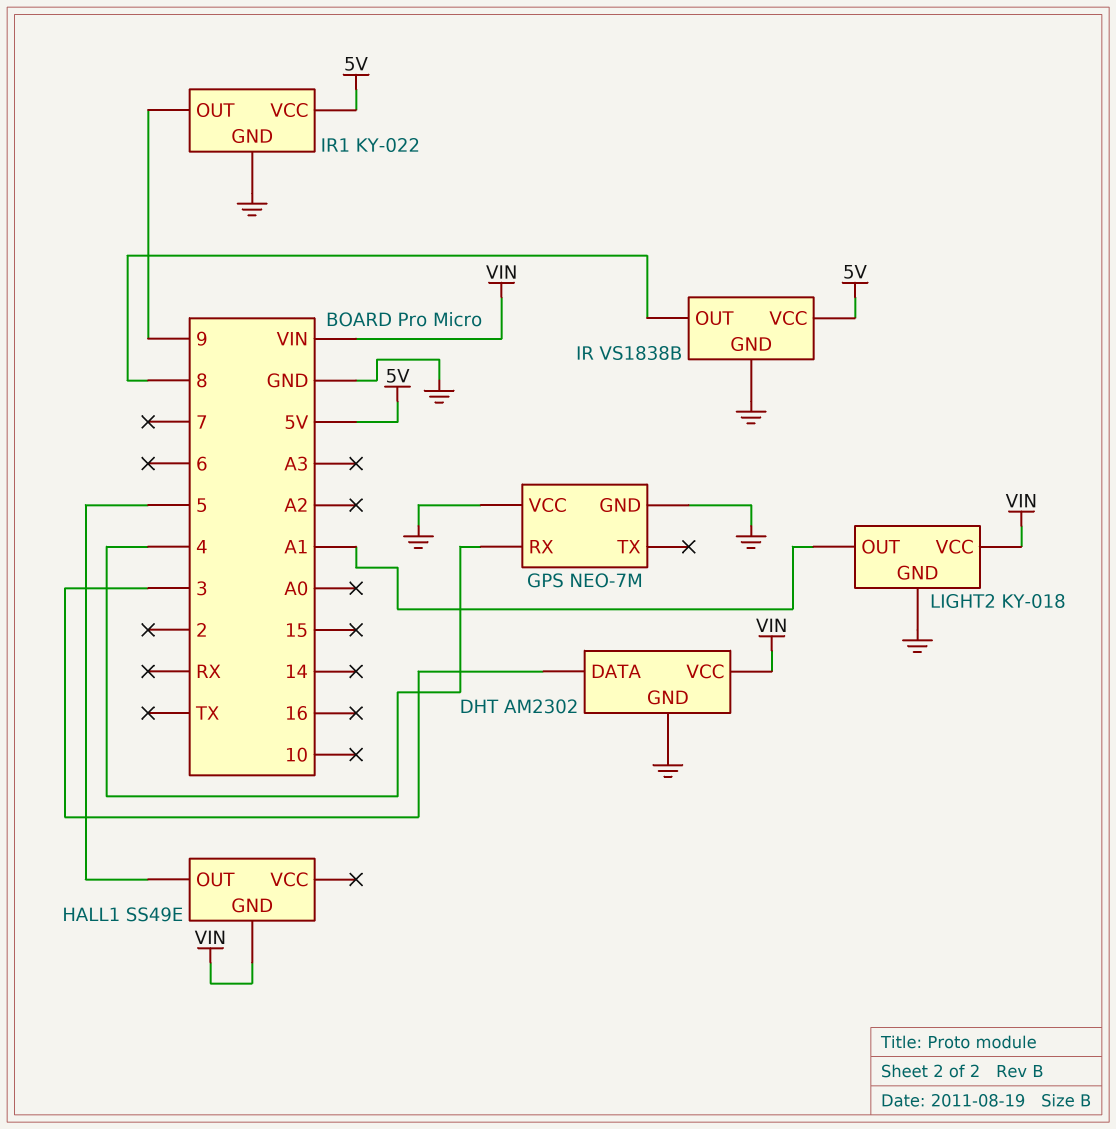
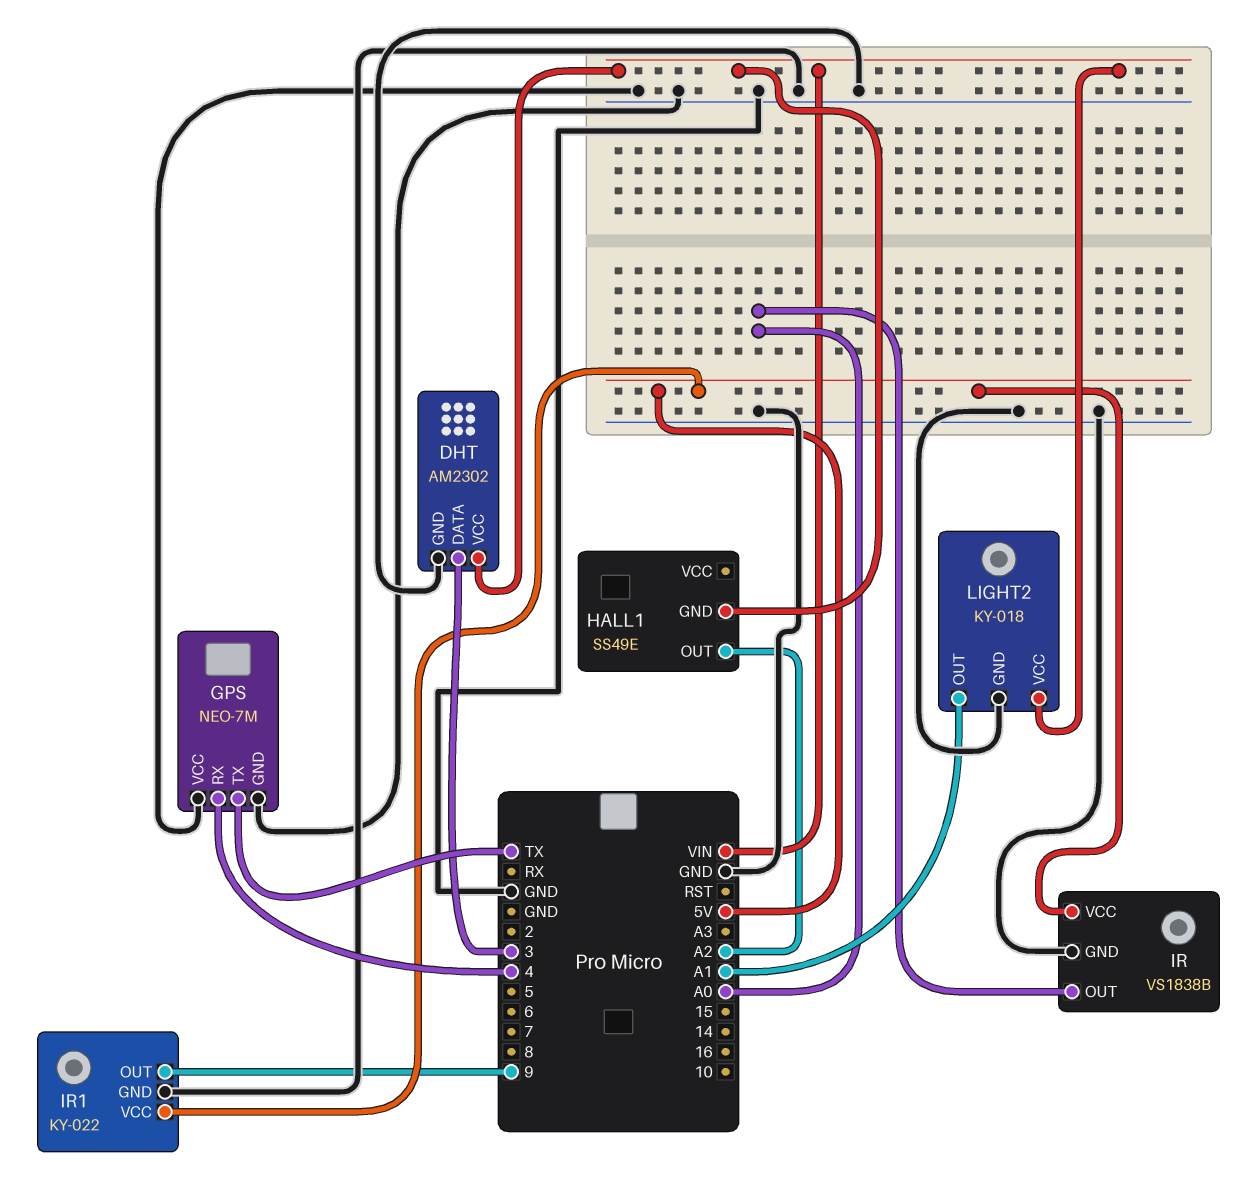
GPS pin TX: none -> TX
HALL1 pin OUT: 5 -> A2
IR pin OUT: 8 -> A0

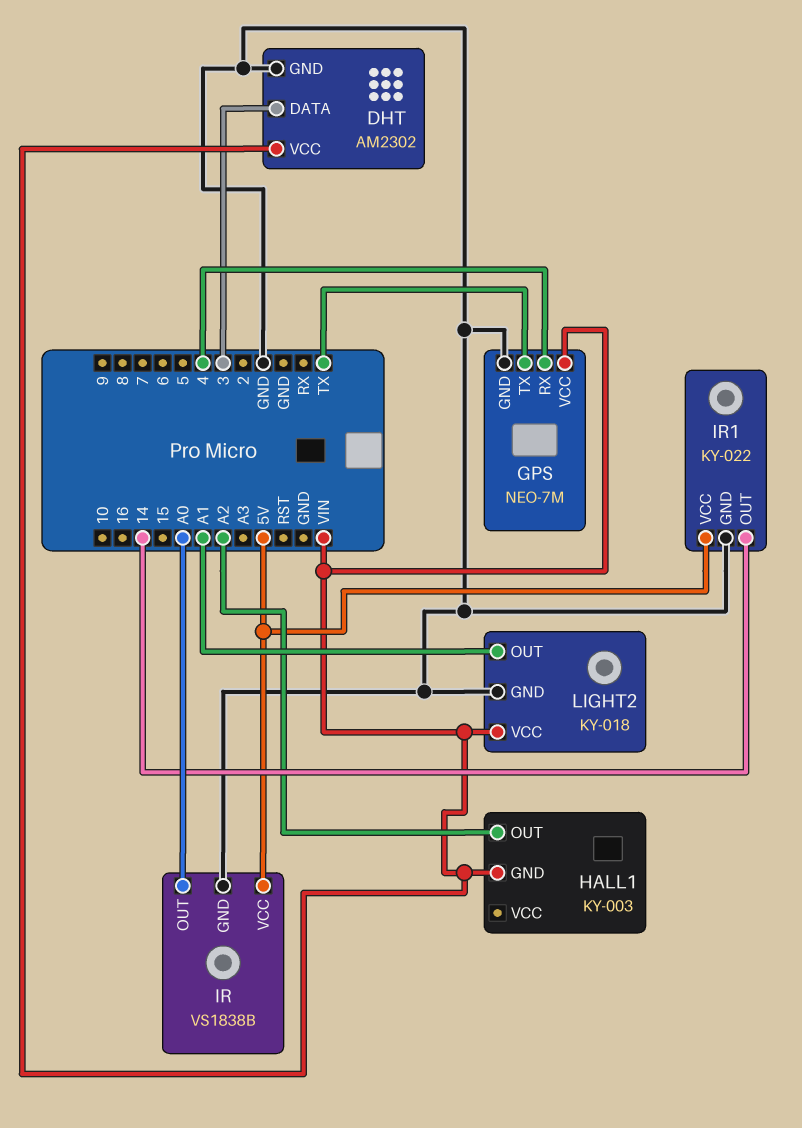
GPS pin VCC: GND -> VIN
HALL1: SS49E -> KY-003
IR1 pin OUT: 9 -> 14

